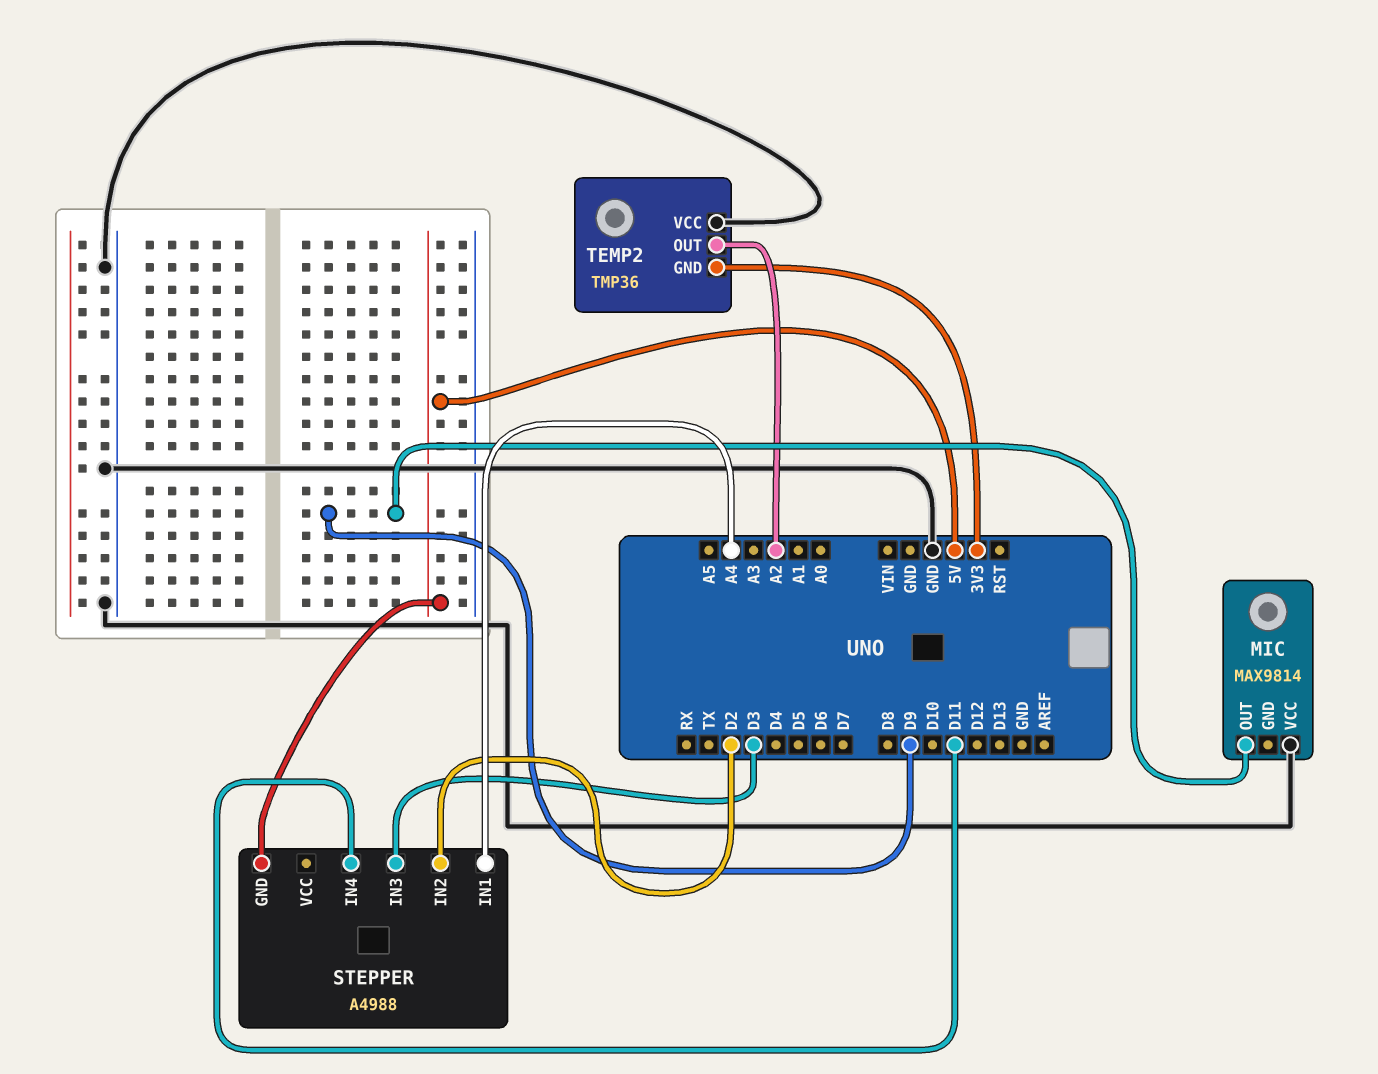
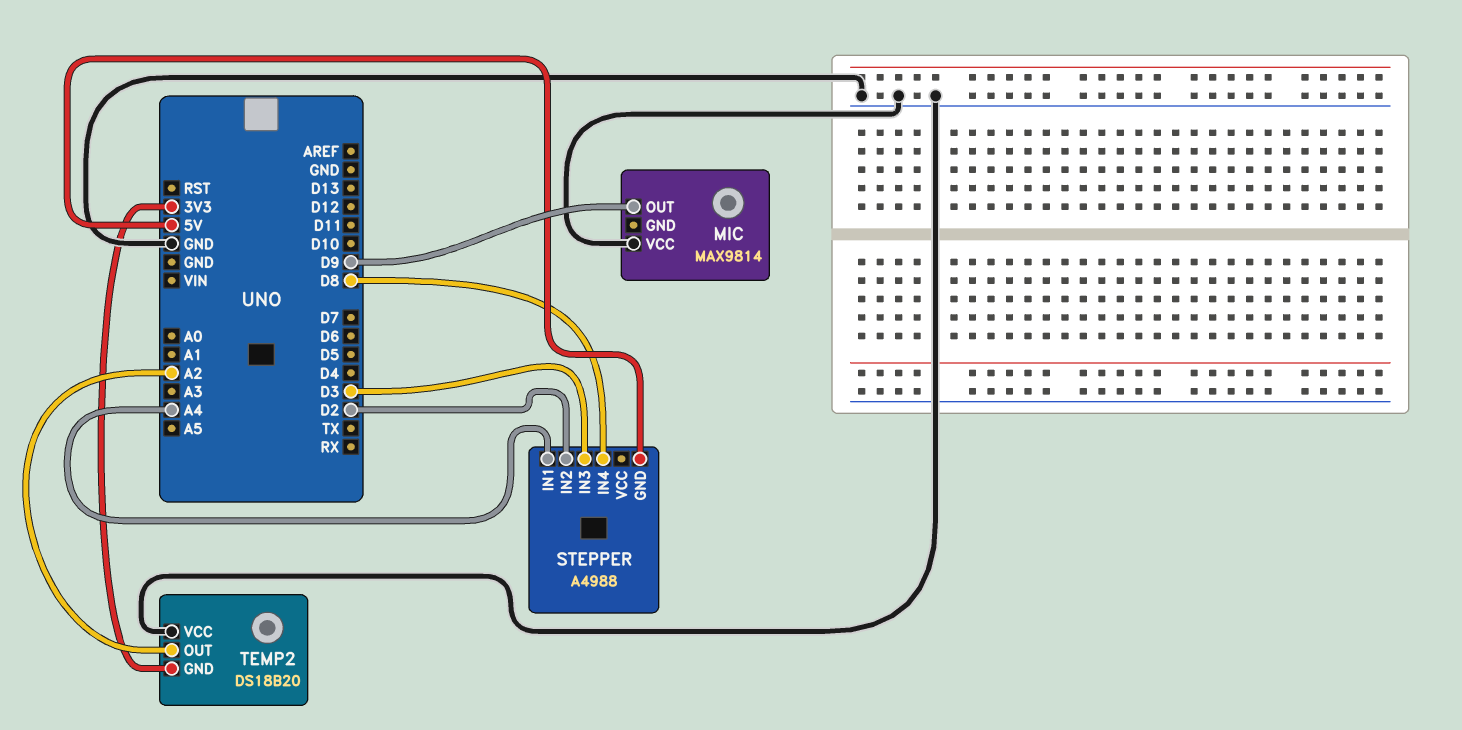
STEPPER pin IN4: D11 -> D8
TEMP2: TMP36 -> DS18B20

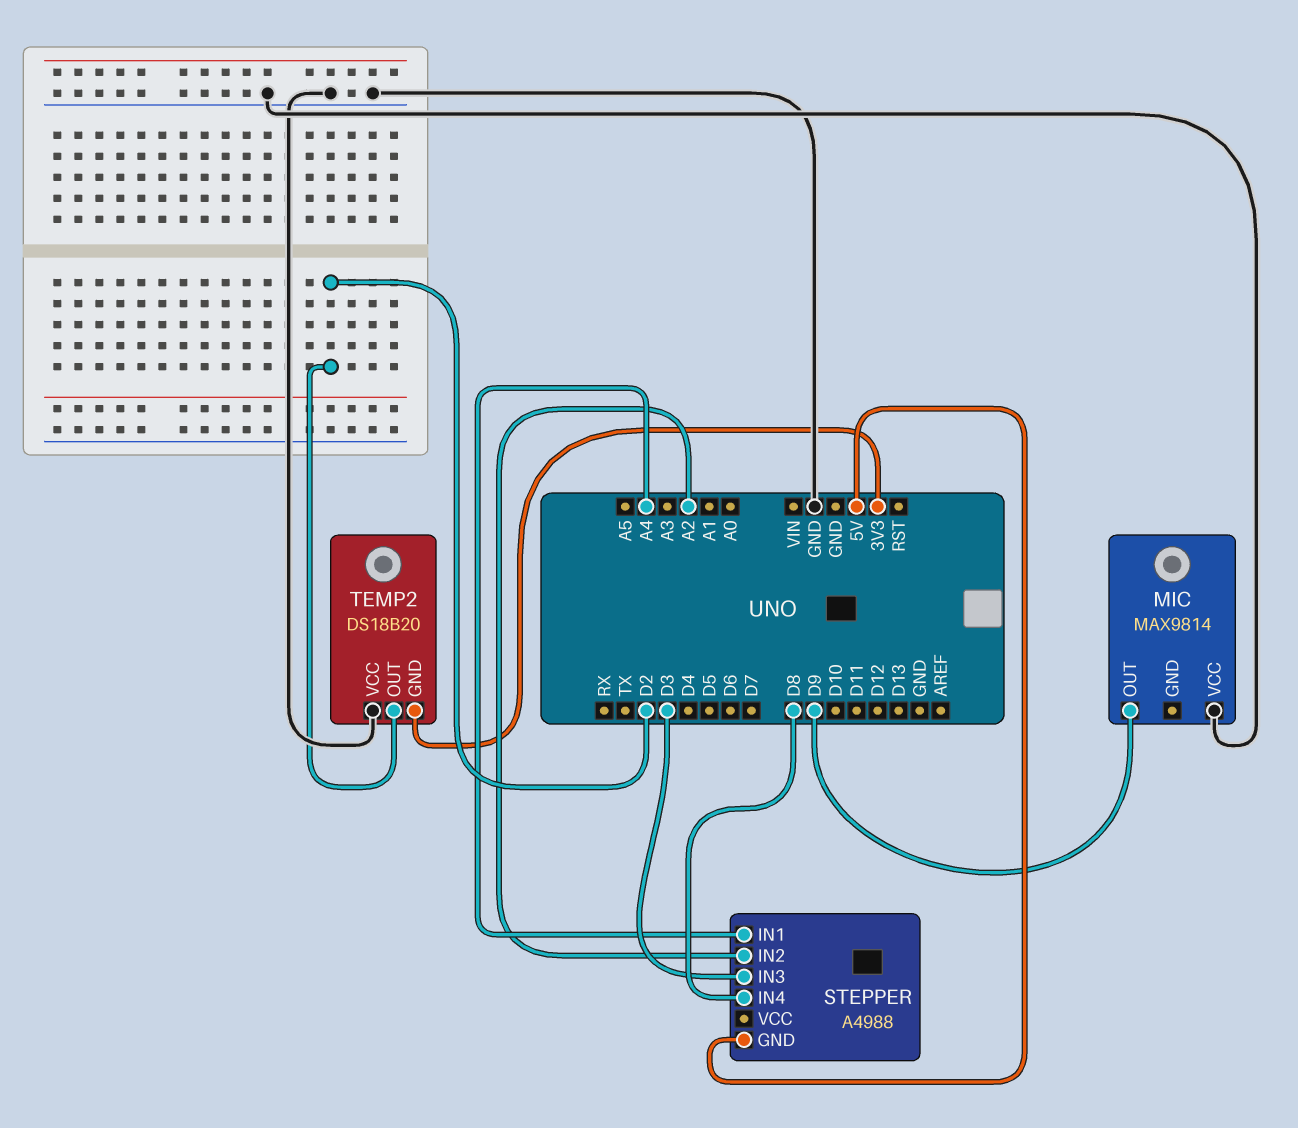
STEPPER pin IN2: D2 -> A2
TEMP2 pin OUT: A2 -> D2

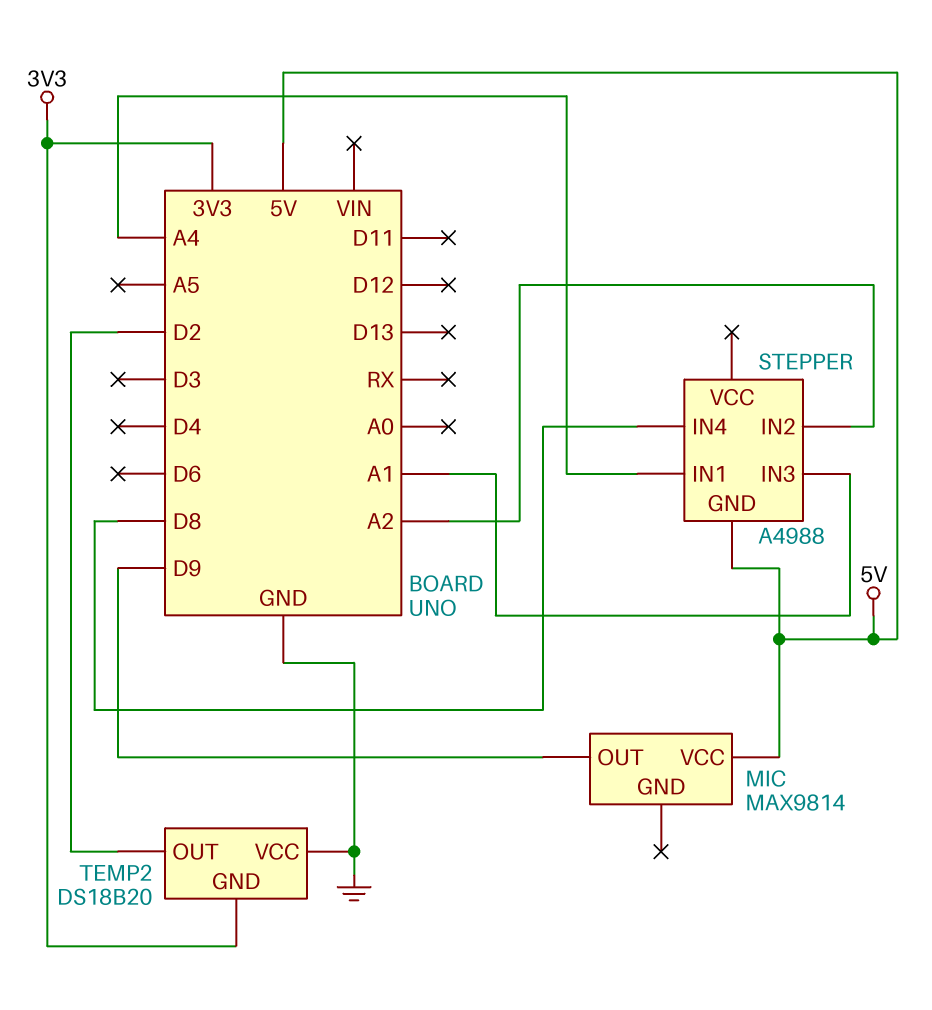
MIC pin VCC: GND -> 5V
STEPPER pin IN3: D3 -> A1

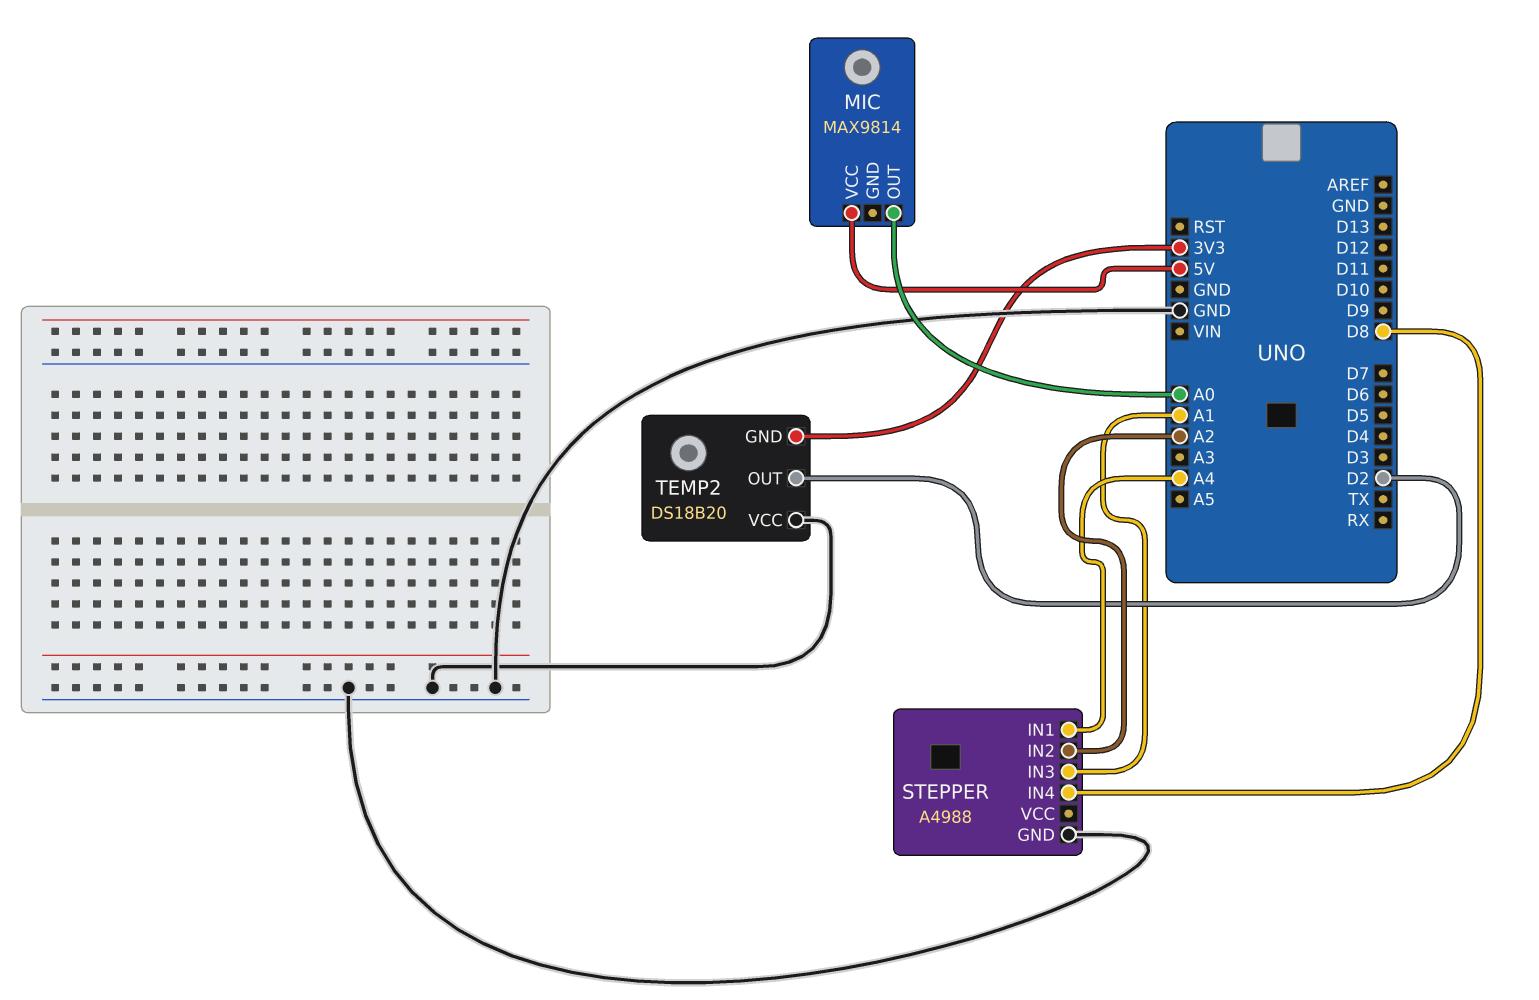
MIC pin OUT: D9 -> A0
STEPPER pin GND: 5V -> GND

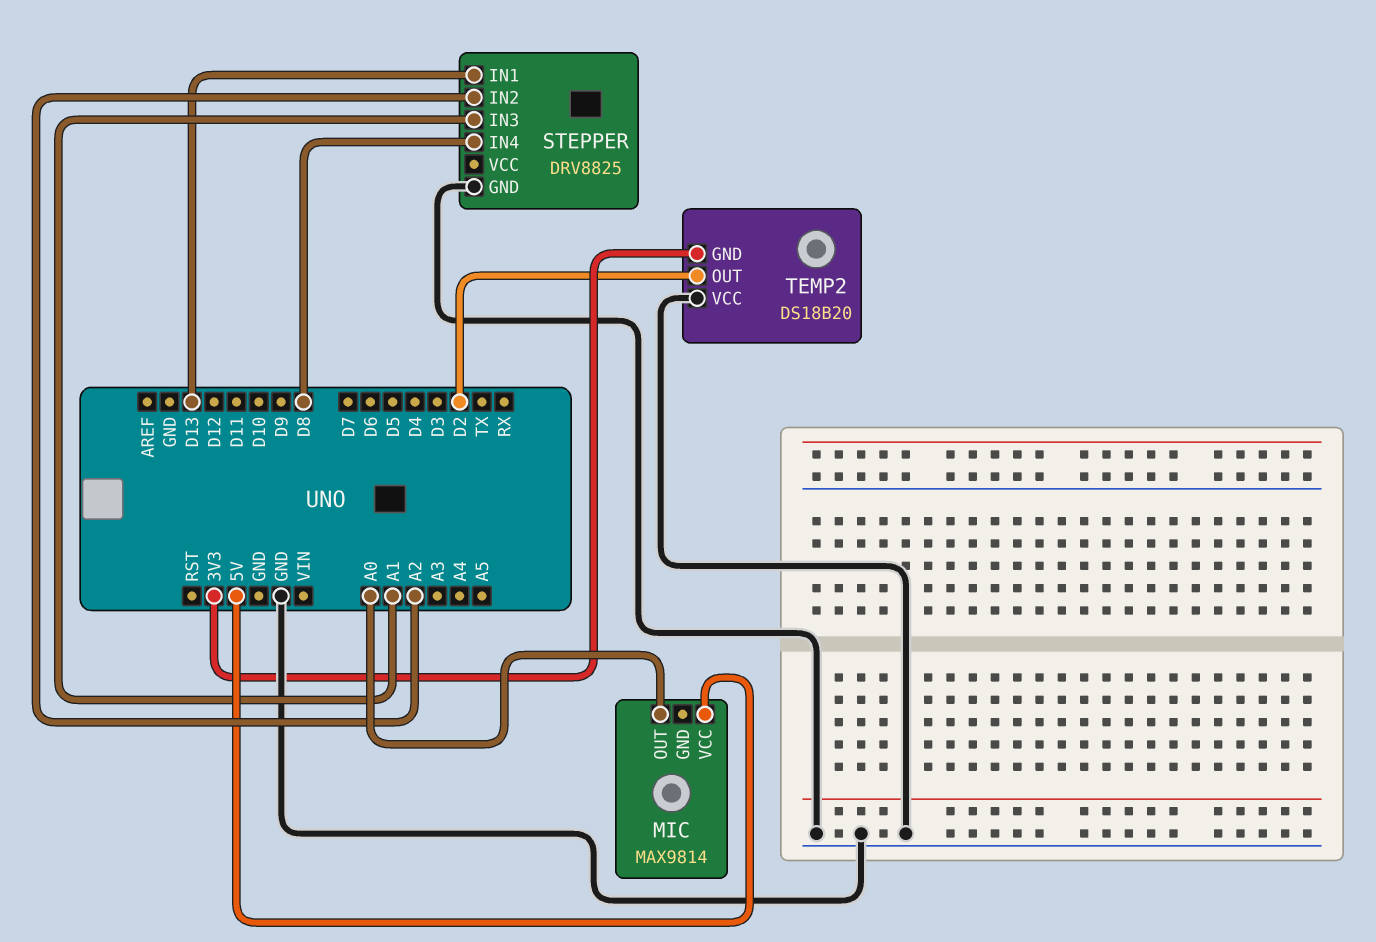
STEPPER: A4988 -> DRV8825
STEPPER pin IN1: A4 -> D13

